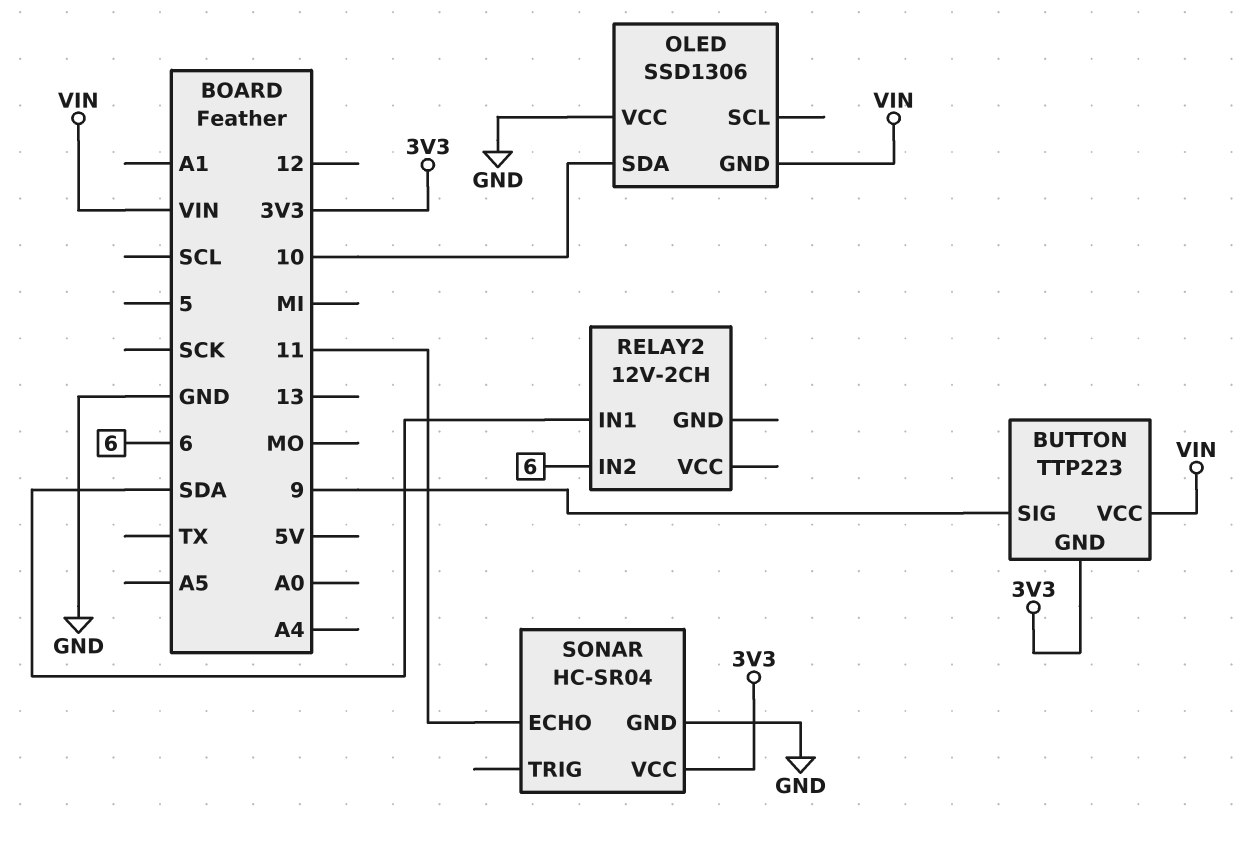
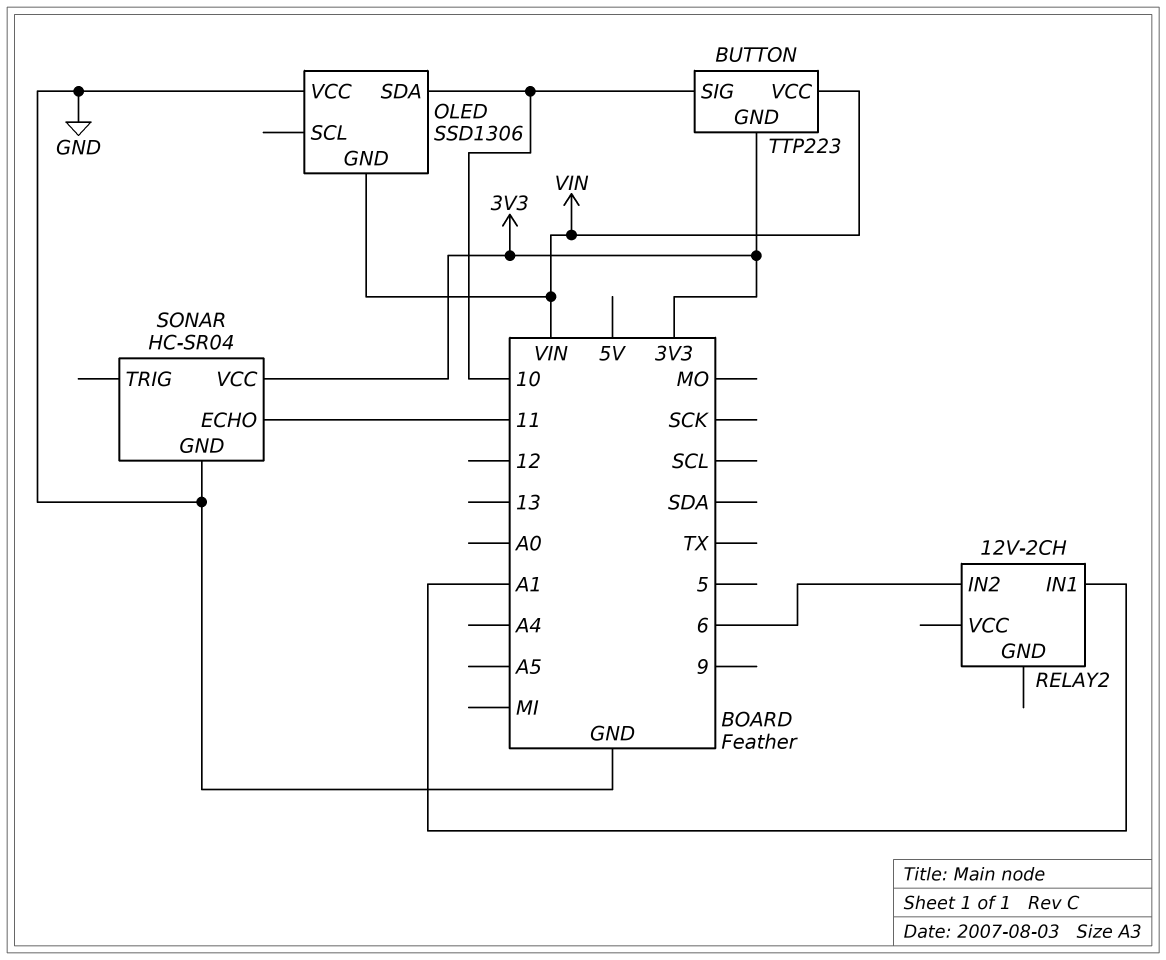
BUTTON pin SIG: 9 -> 10
RELAY2 pin IN1: SDA -> A1

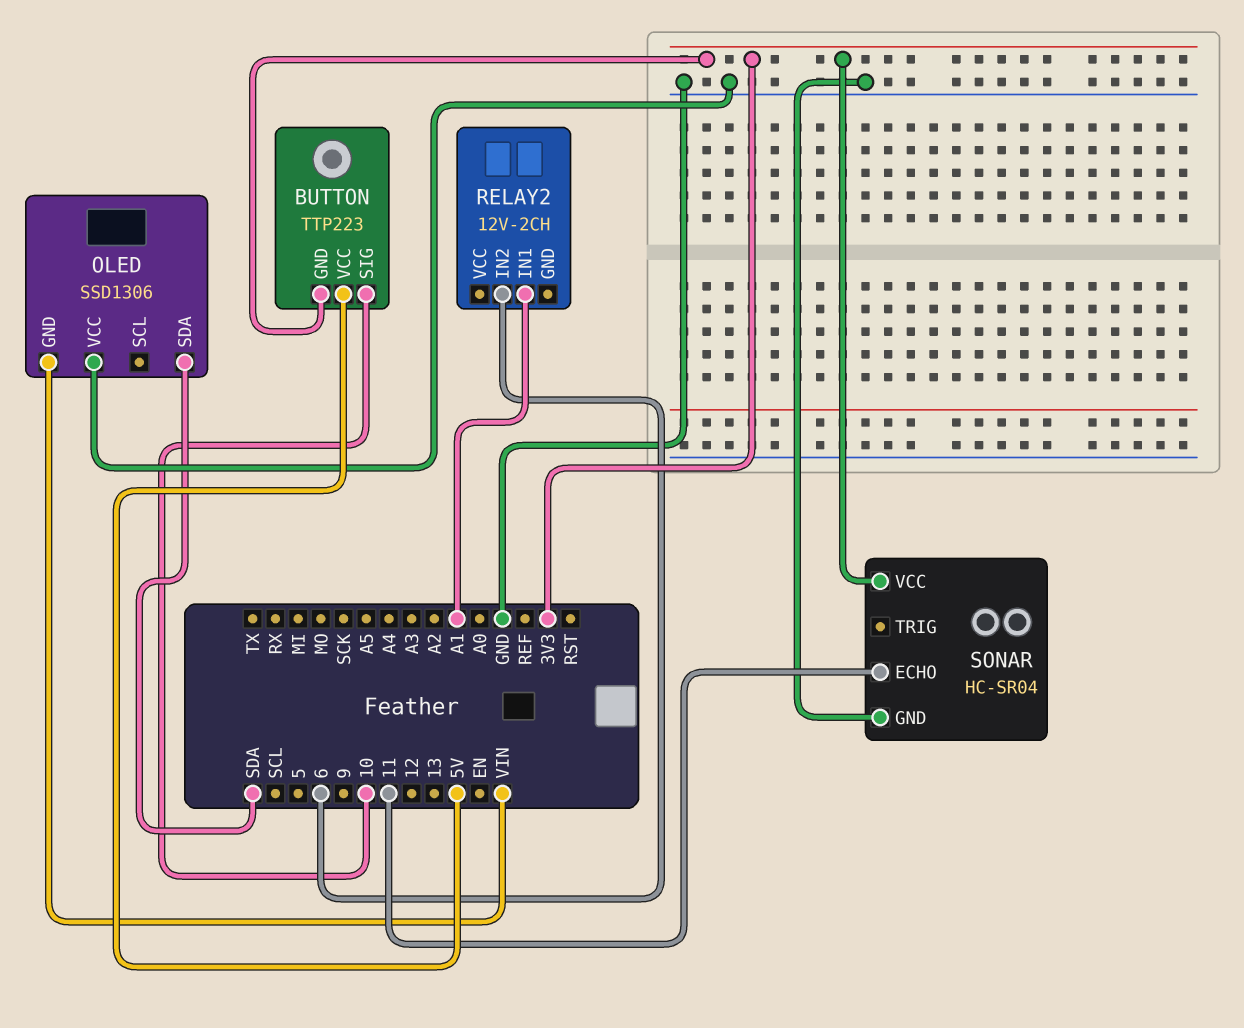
BUTTON pin VCC: VIN -> 5V
OLED pin SDA: 10 -> SDA

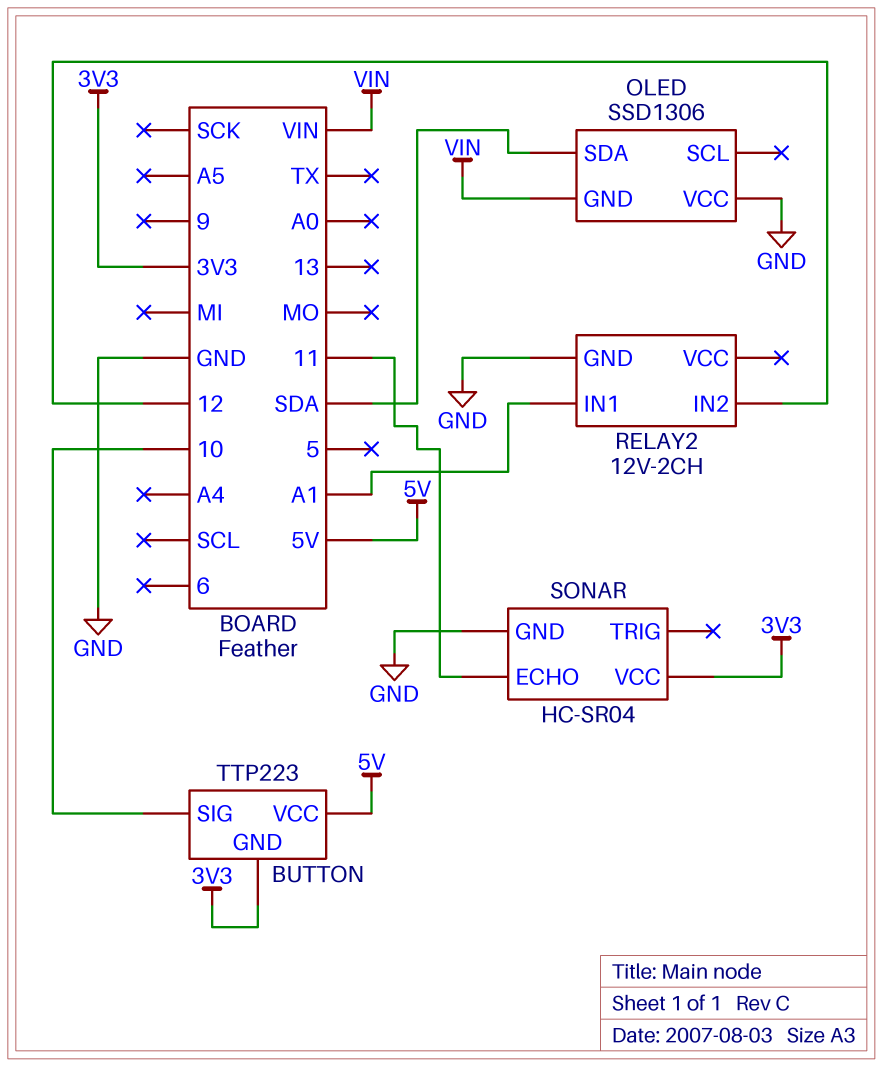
RELAY2 pin GND: none -> GND
RELAY2 pin IN2: 6 -> 12

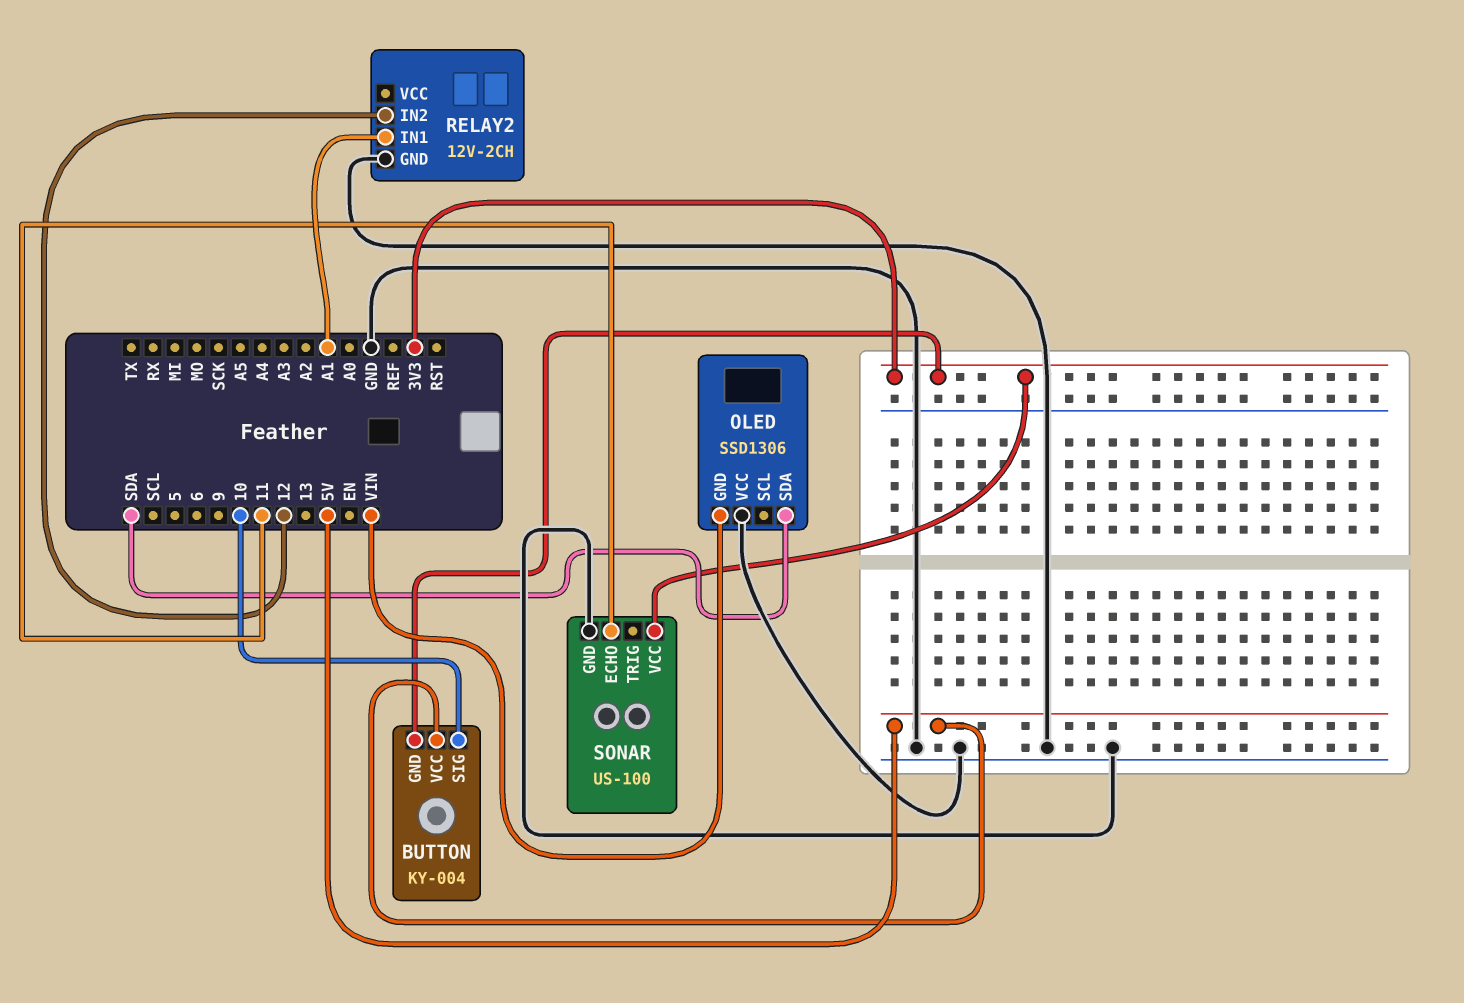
BUTTON: TTP223 -> KY-004
SONAR: HC-SR04 -> US-100

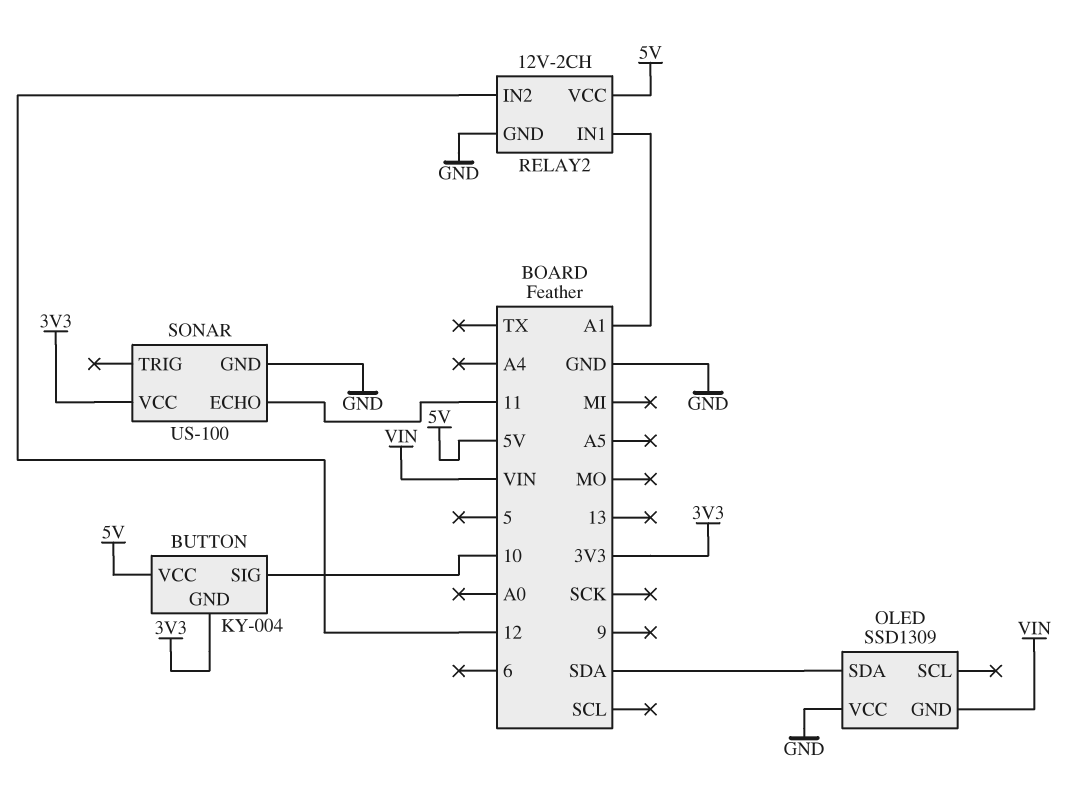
OLED: SSD1306 -> SSD1309
RELAY2 pin VCC: none -> 5V

